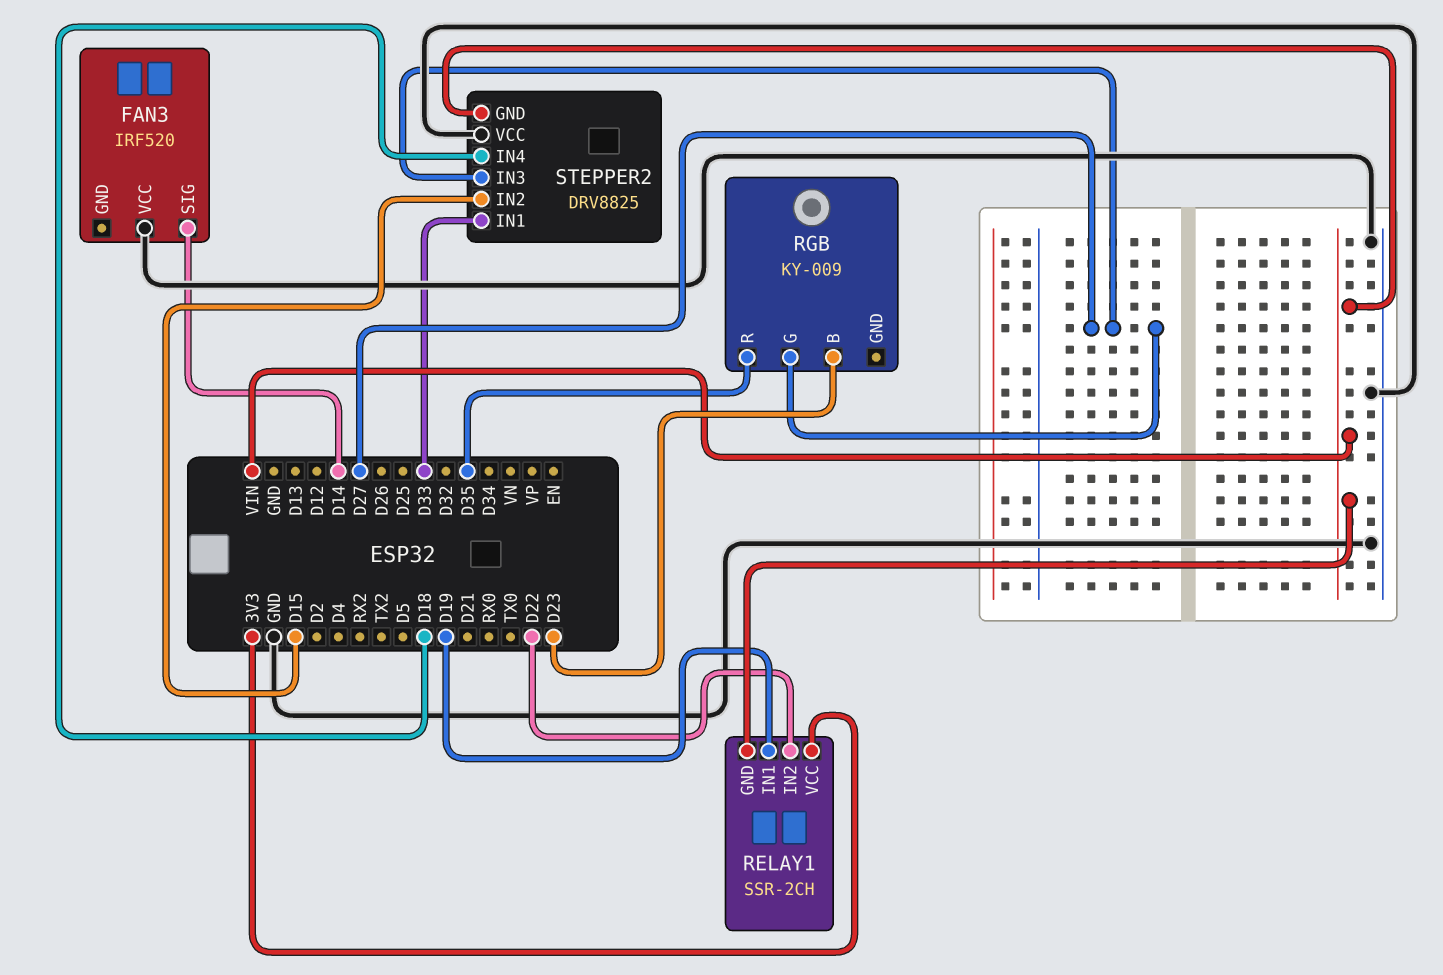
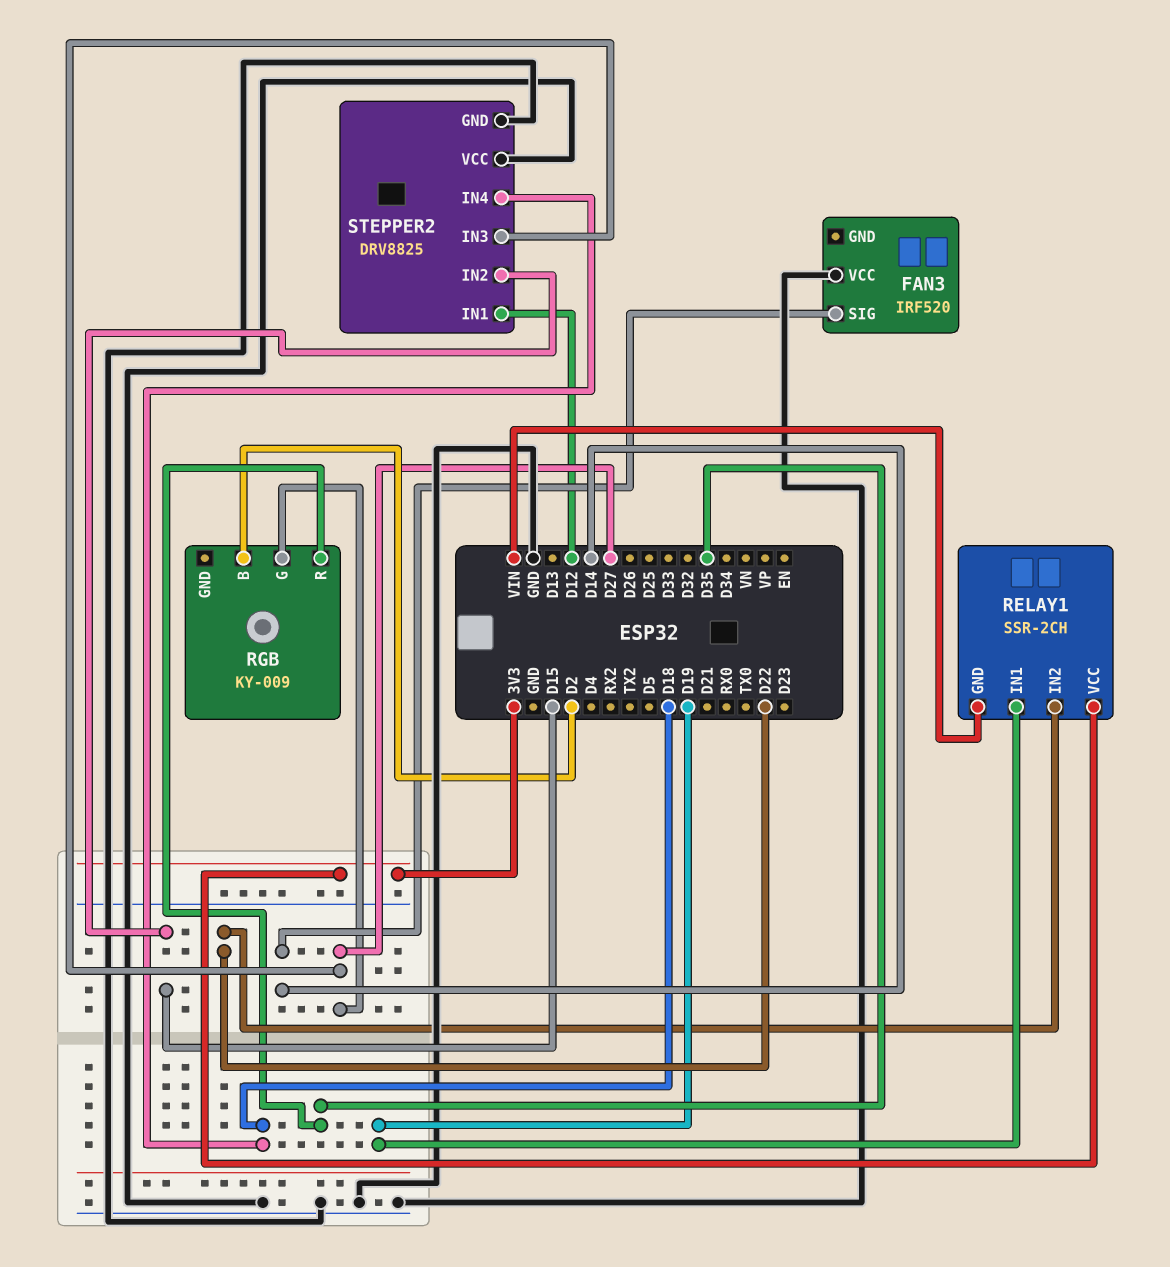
RGB pin B: D23 -> D2
STEPPER2 pin GND: VIN -> GND
STEPPER2 pin IN1: D33 -> D12

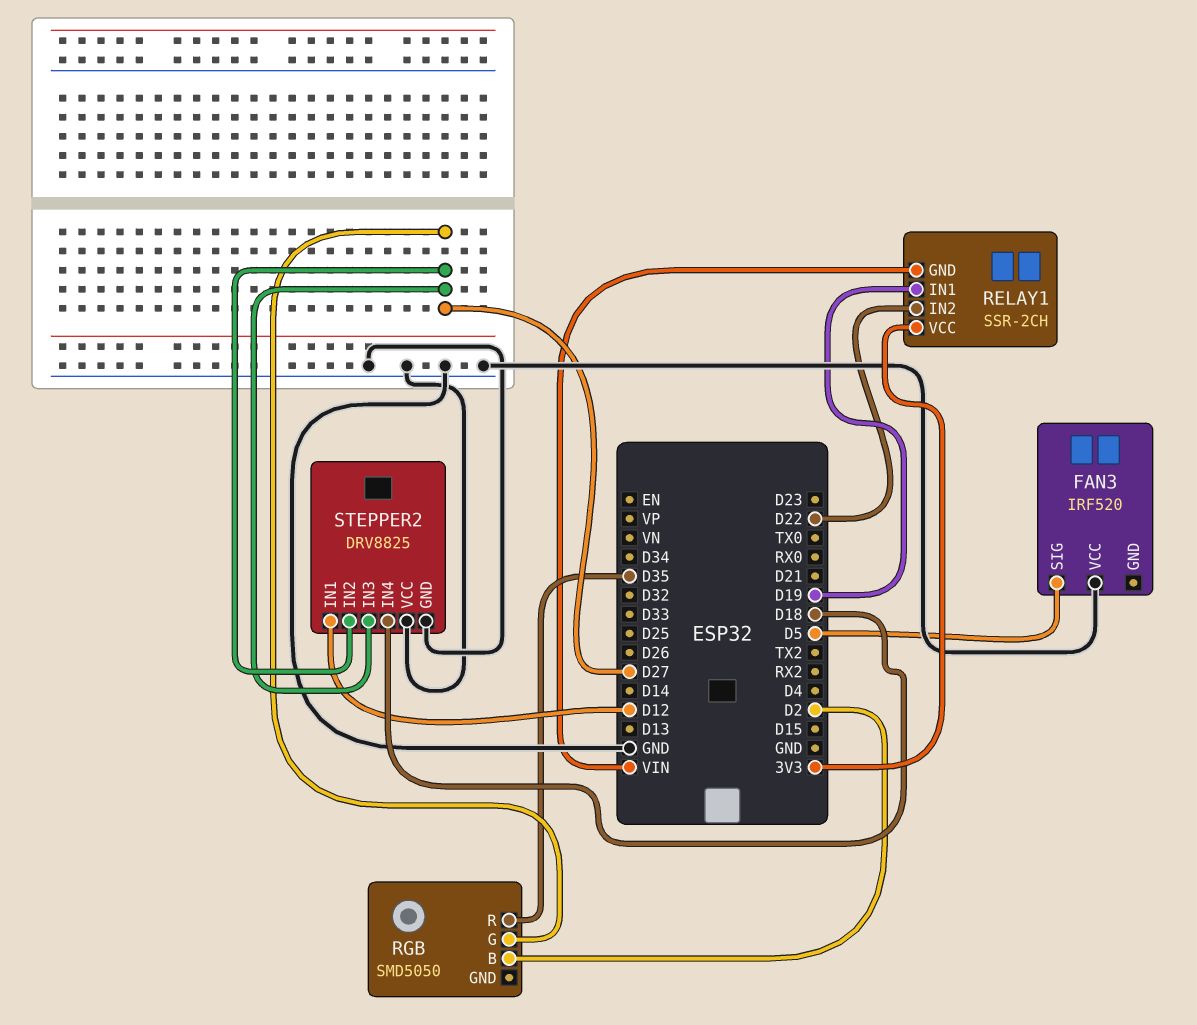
FAN3 pin SIG: D14 -> D5
RGB: KY-009 -> SMD5050
STEPPER2 pin IN2: D15 -> D27

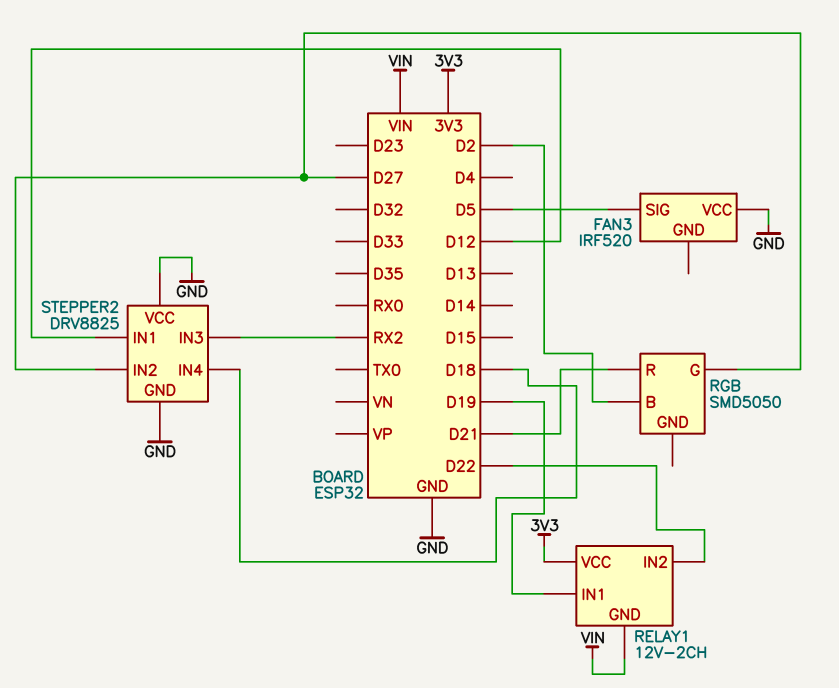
RELAY1: SSR-2CH -> 12V-2CH
RGB pin R: D35 -> D21
STEPPER2 pin IN3: D27 -> RX2

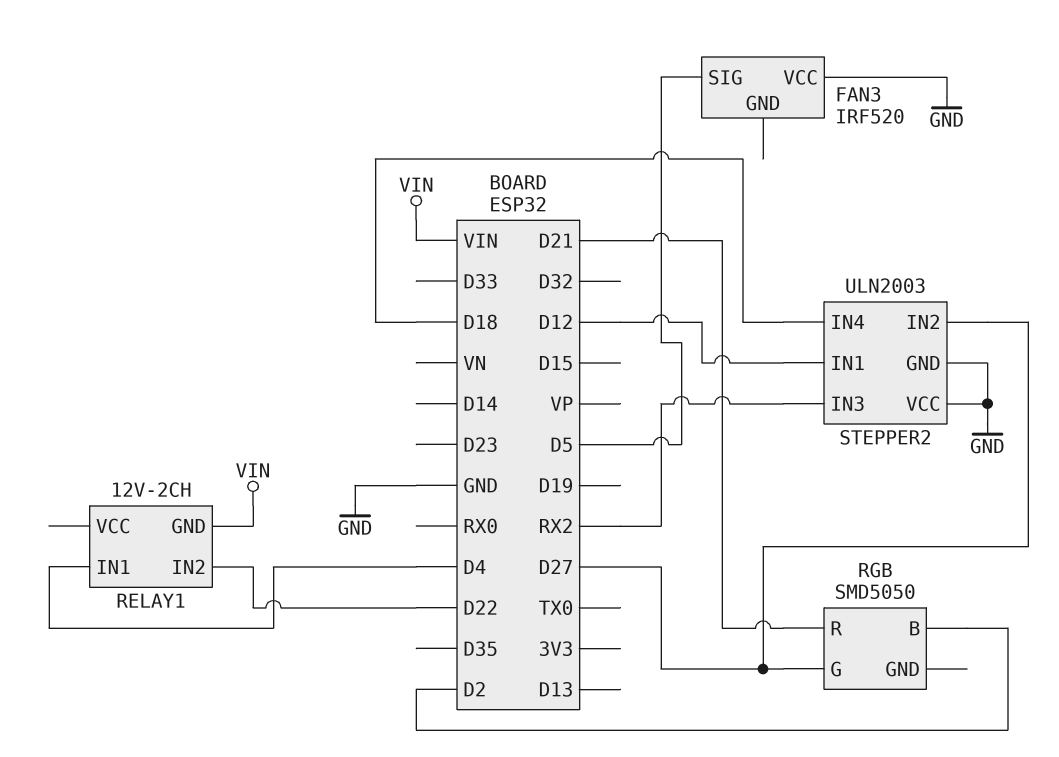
RELAY1 pin IN1: D19 -> D4
RELAY1 pin VCC: 3V3 -> none
STEPPER2: DRV8825 -> ULN2003

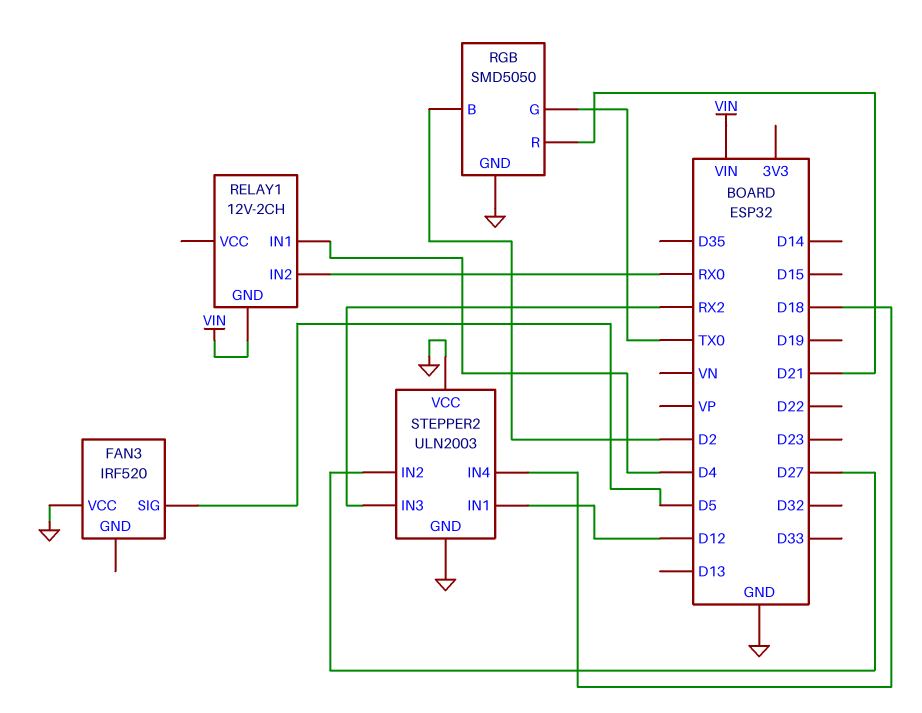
RELAY1 pin IN2: D22 -> RX0
RGB pin G: D27 -> TX0
RGB pin GND: none -> GND

